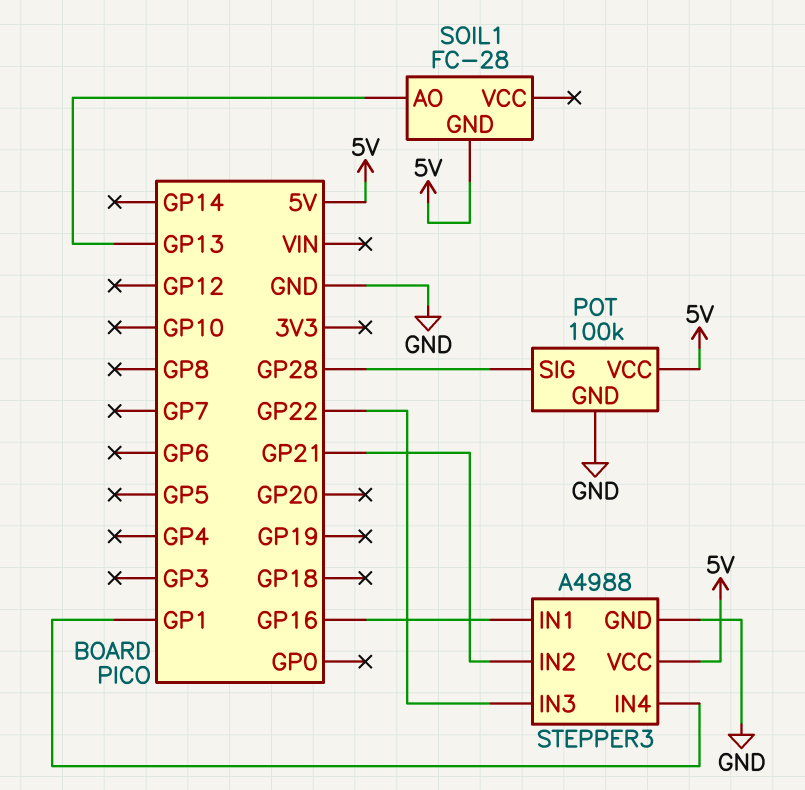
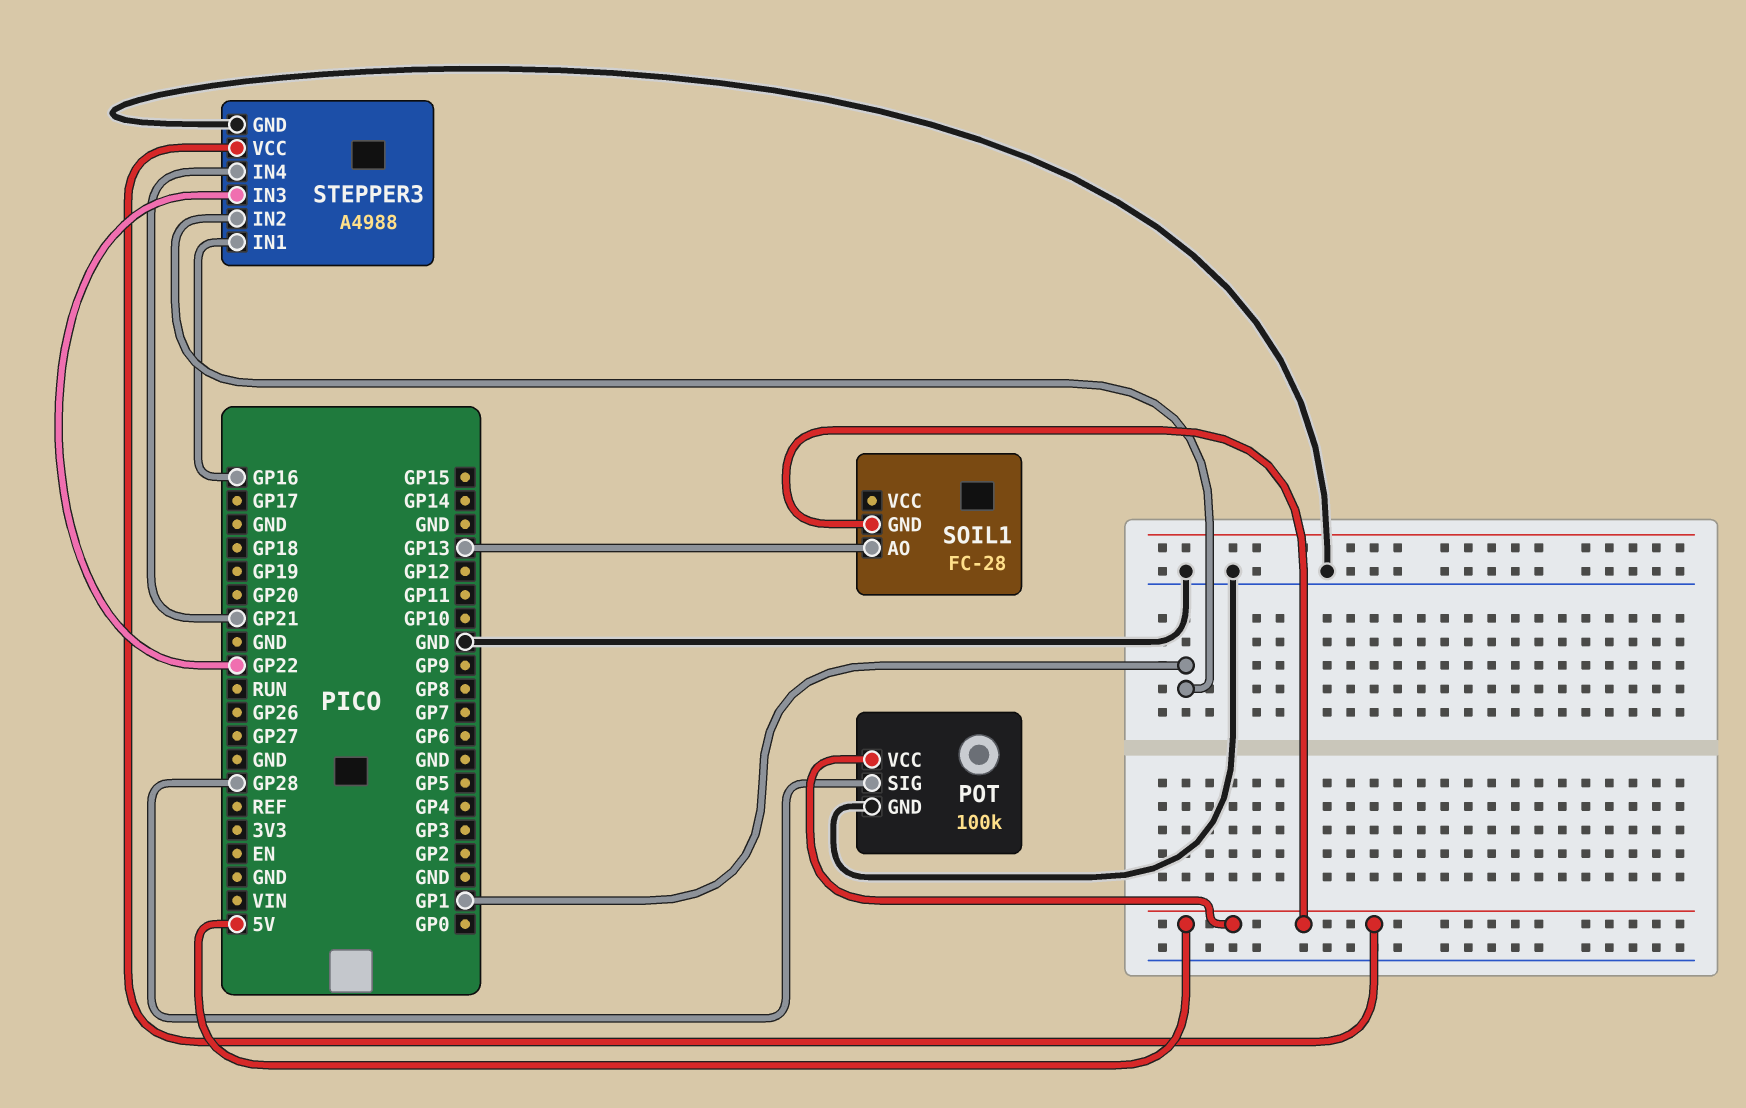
STEPPER3 pin IN2: GP21 -> GP1
STEPPER3 pin IN4: GP1 -> GP21

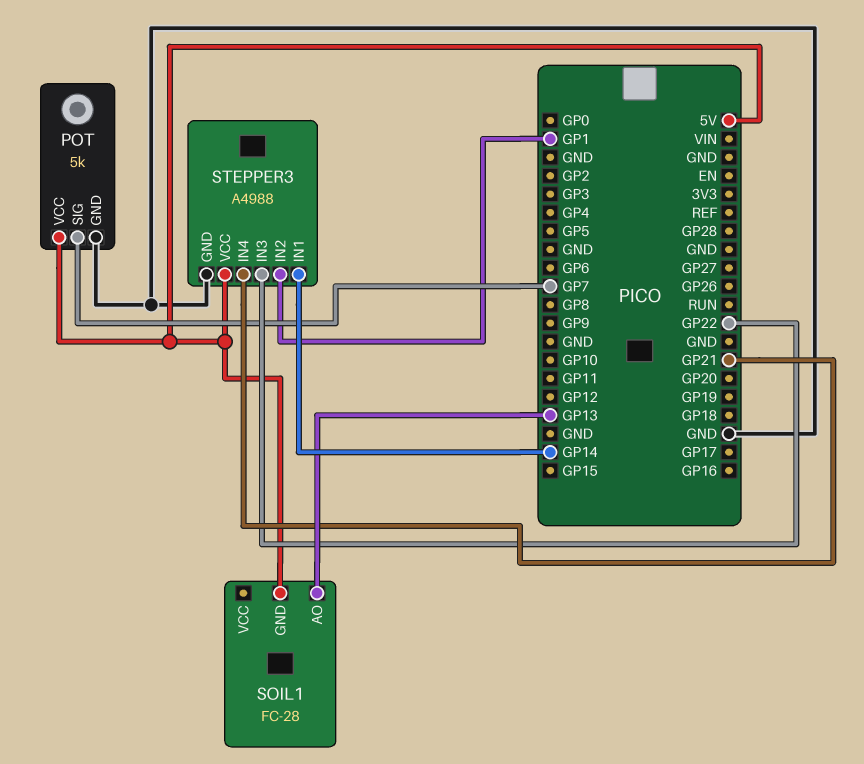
POT: 100k -> 5k
POT pin SIG: GP28 -> GP7
STEPPER3 pin IN1: GP16 -> GP14

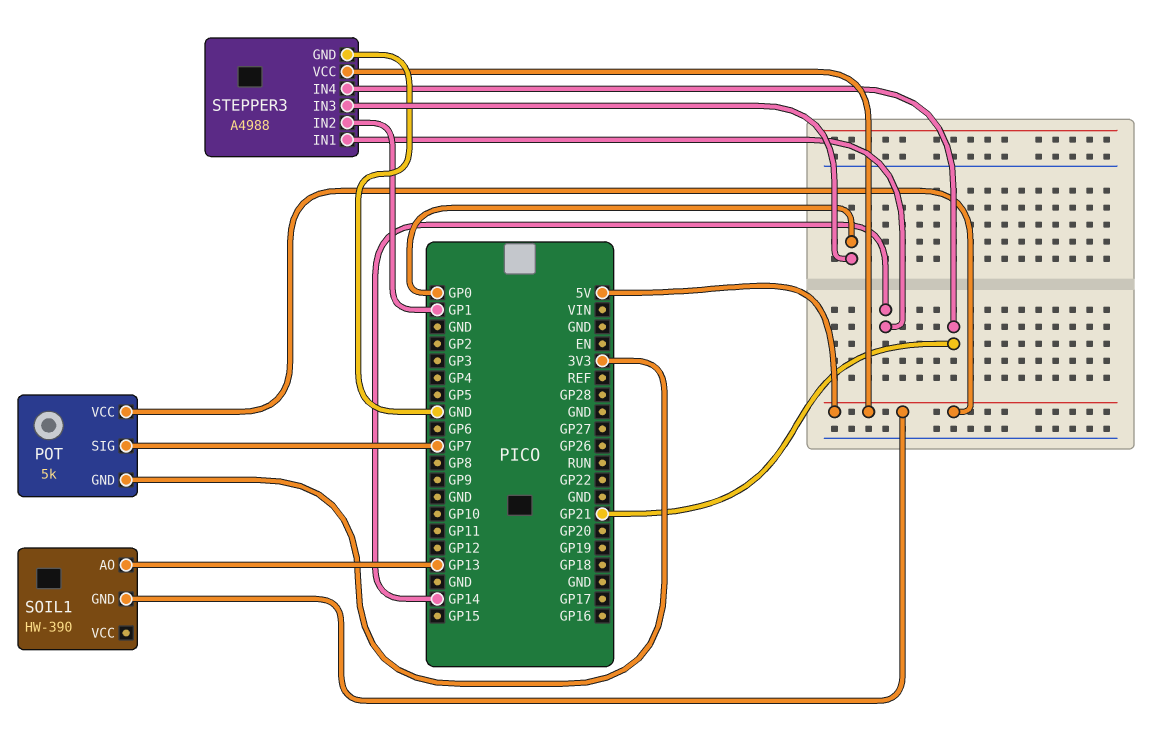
POT pin GND: GND -> 3V3
SOIL1: FC-28 -> HW-390
STEPPER3 pin IN3: GP22 -> GP0

